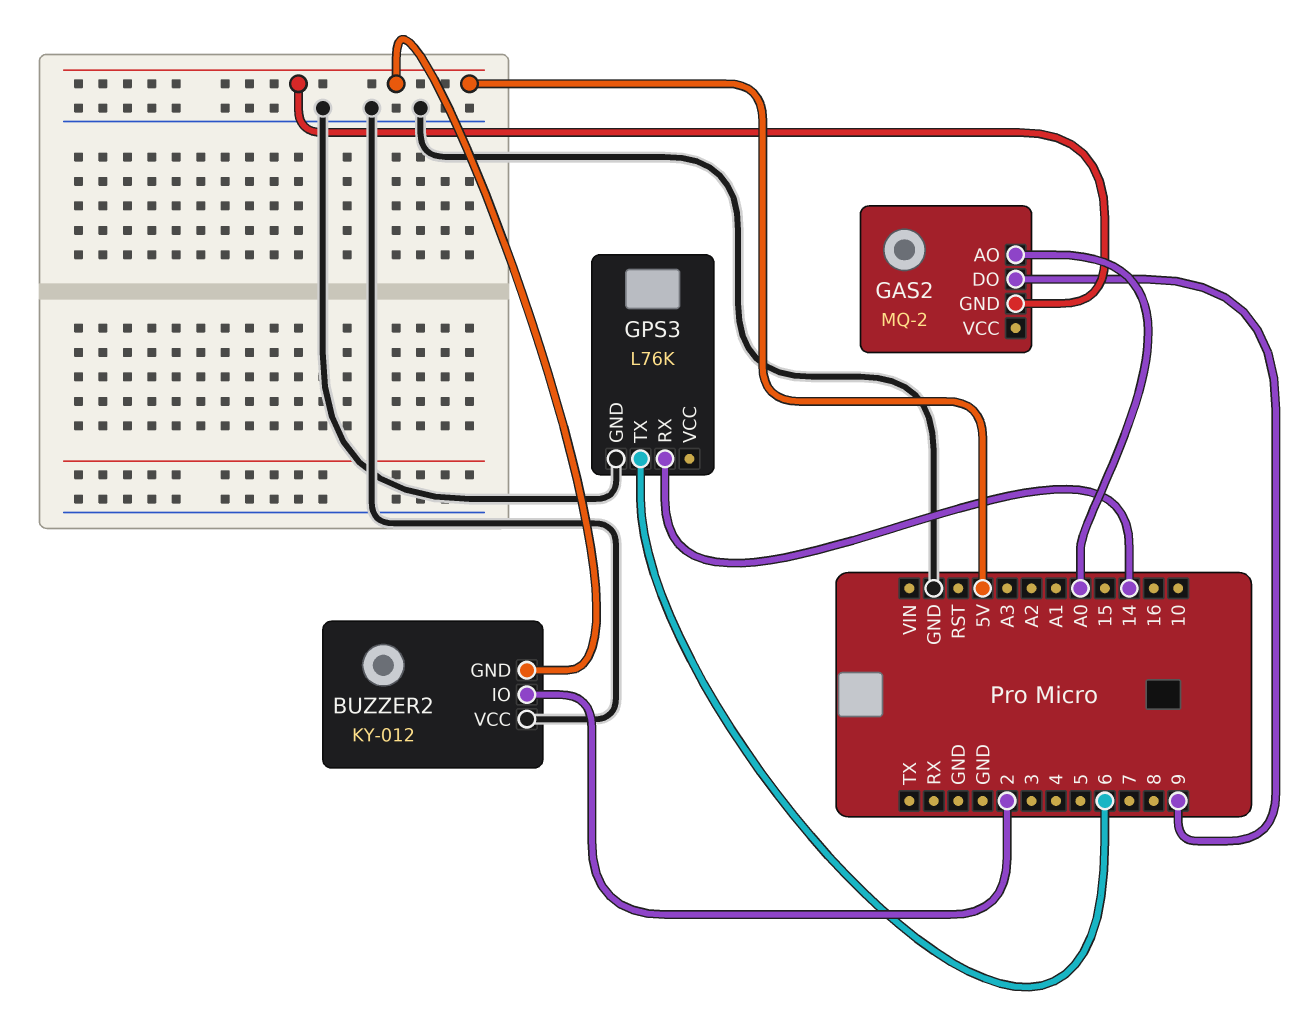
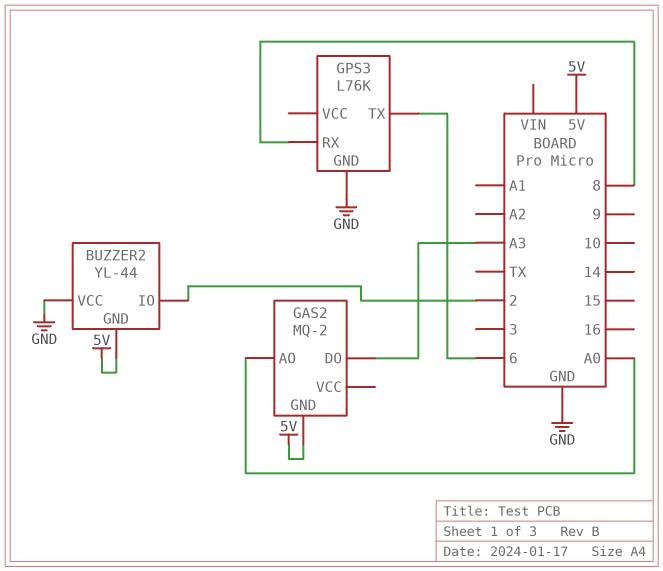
BUZZER2: KY-012 -> YL-44
GAS2 pin DO: 9 -> A3
GPS3 pin RX: 14 -> 8

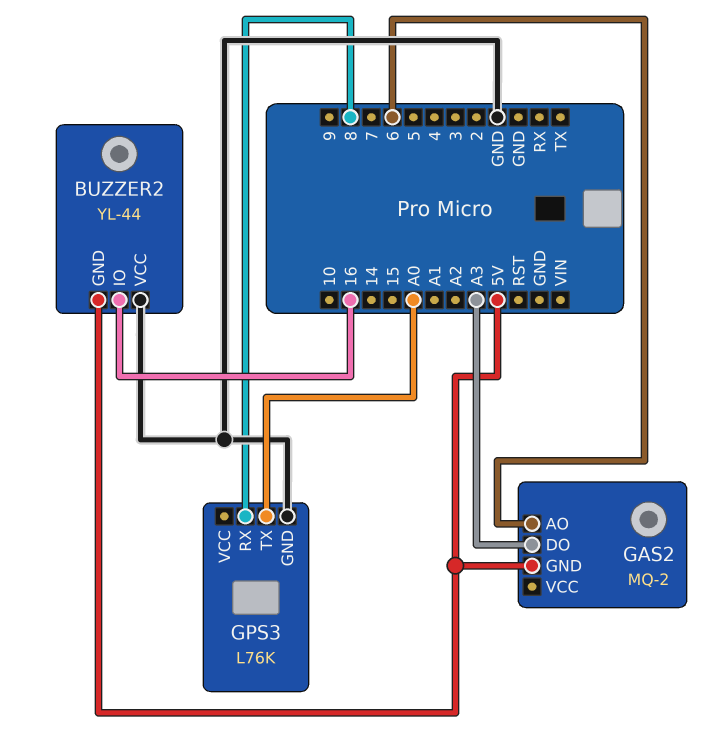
BUZZER2 pin IO: 2 -> 16
GAS2 pin AO: A0 -> 6
GPS3 pin TX: 6 -> A0

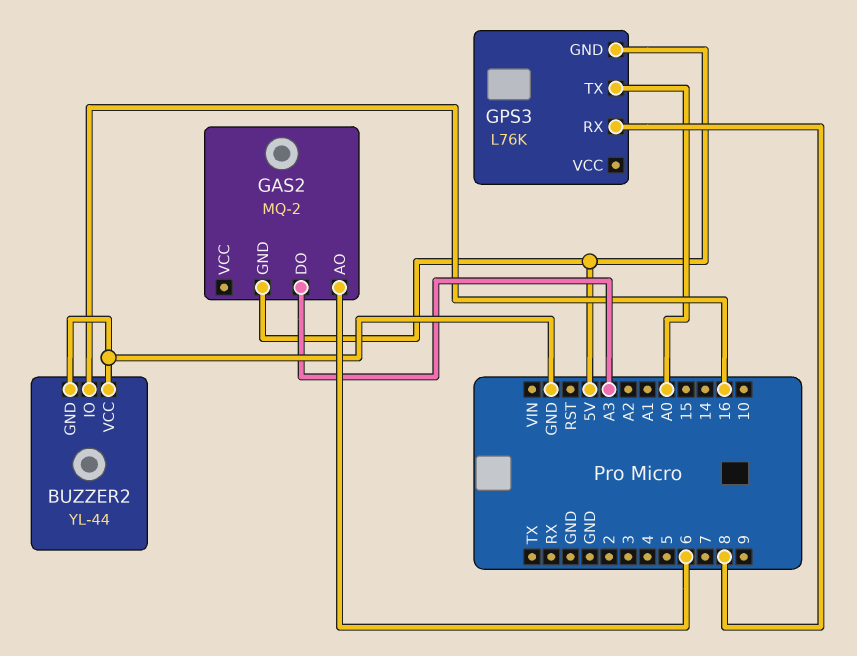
BUZZER2 pin GND: 5V -> GND
GPS3 pin GND: GND -> 5V

